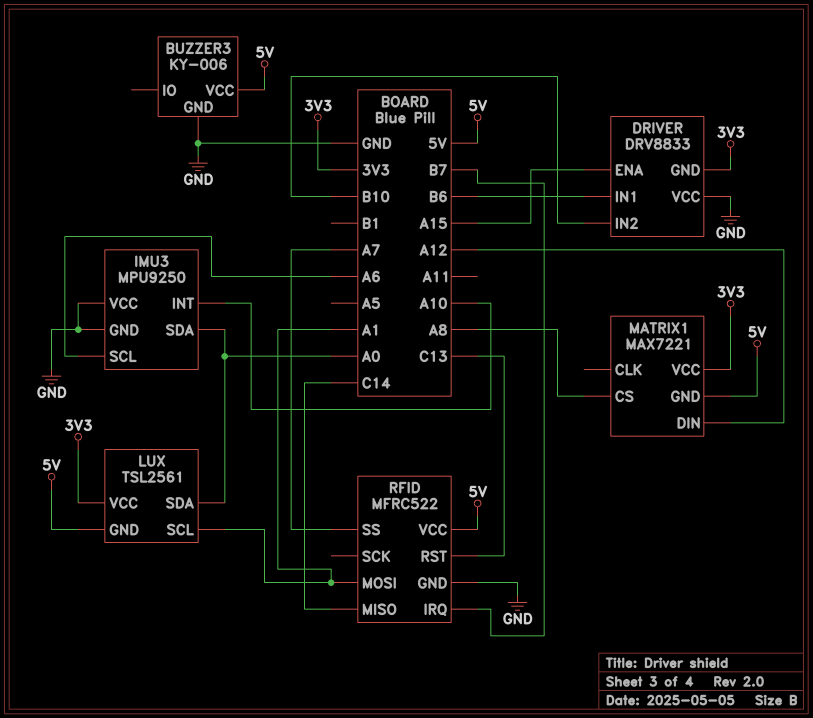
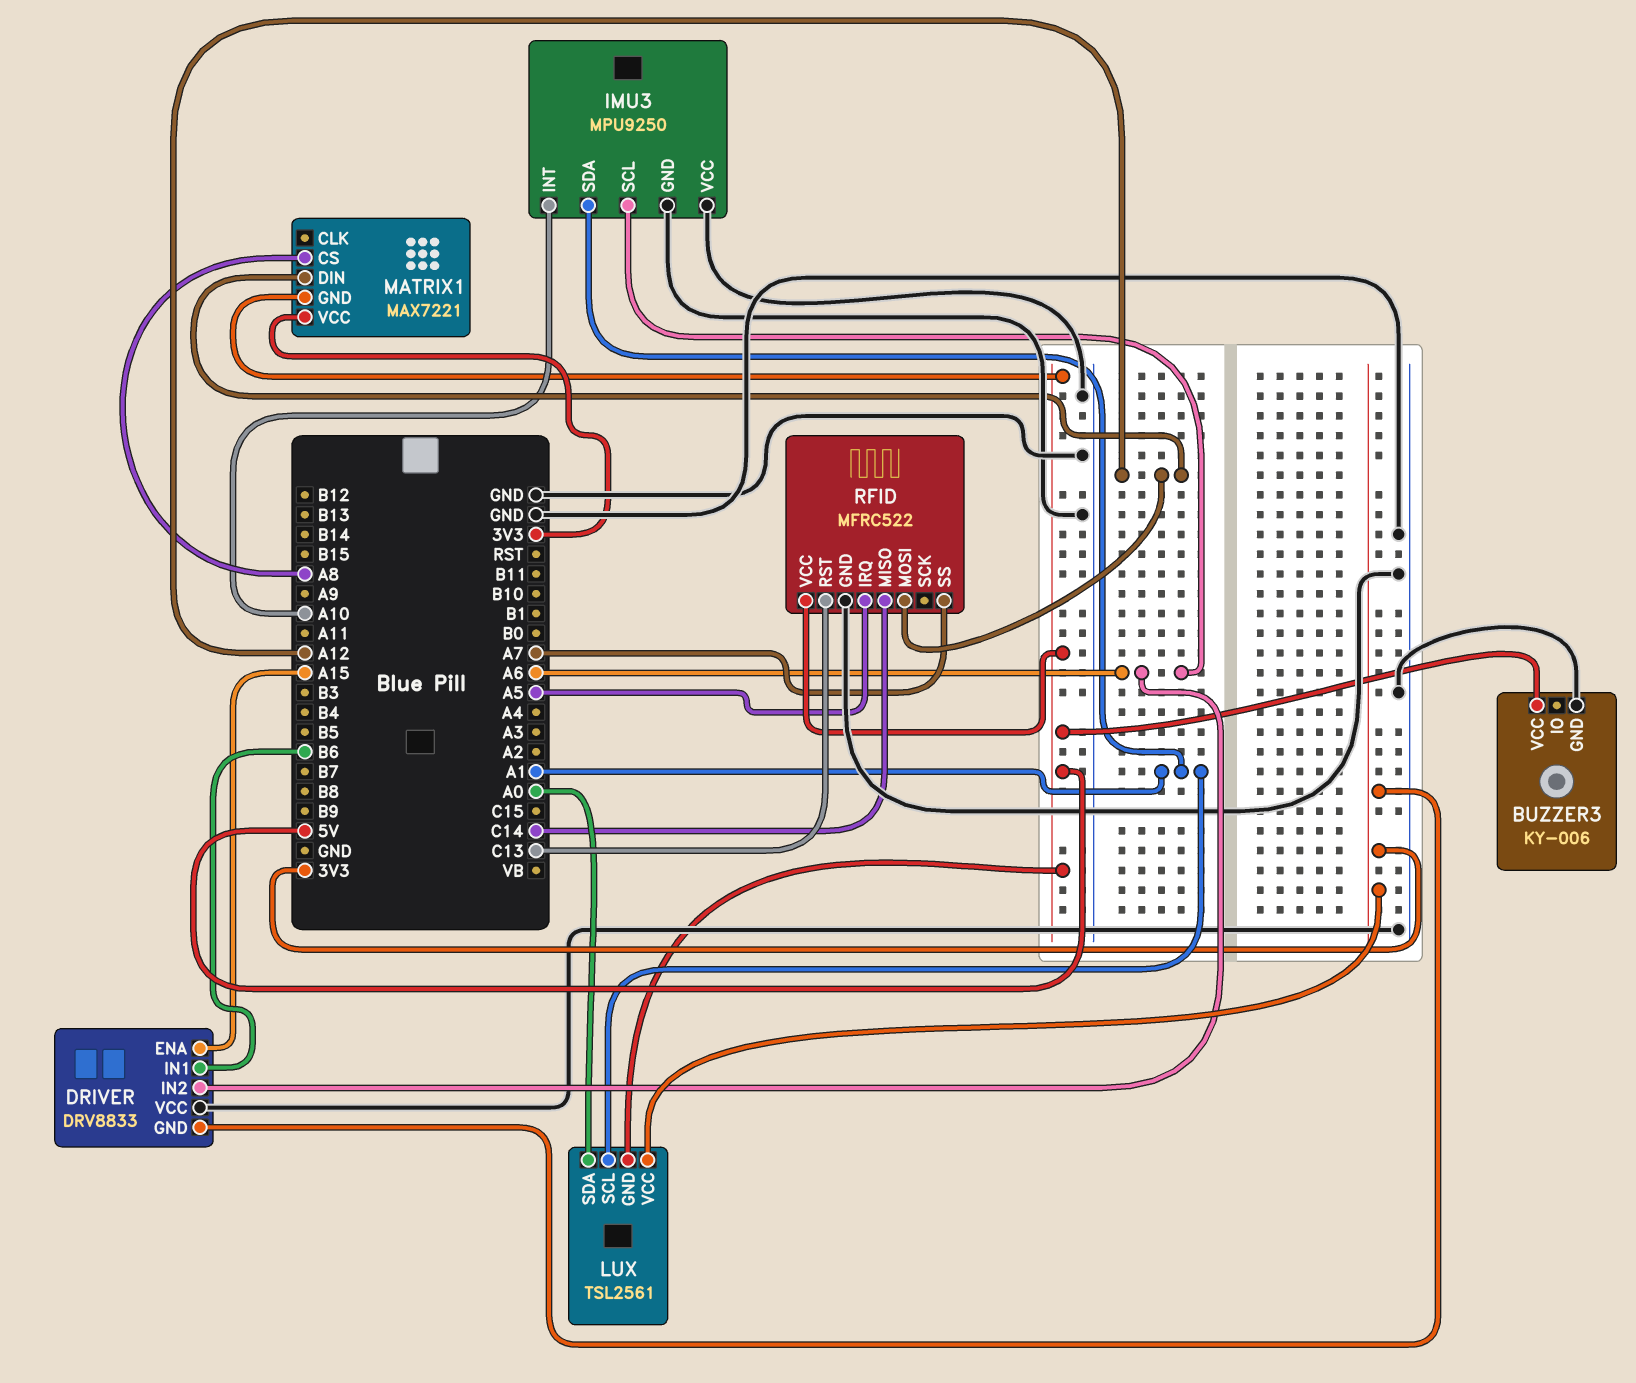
DRIVER pin IN2: B10 -> A6
IMU3 pin SDA: A0 -> A1
RFID pin IRQ: B7 -> A5
RFID pin MOSI: A1 -> A12

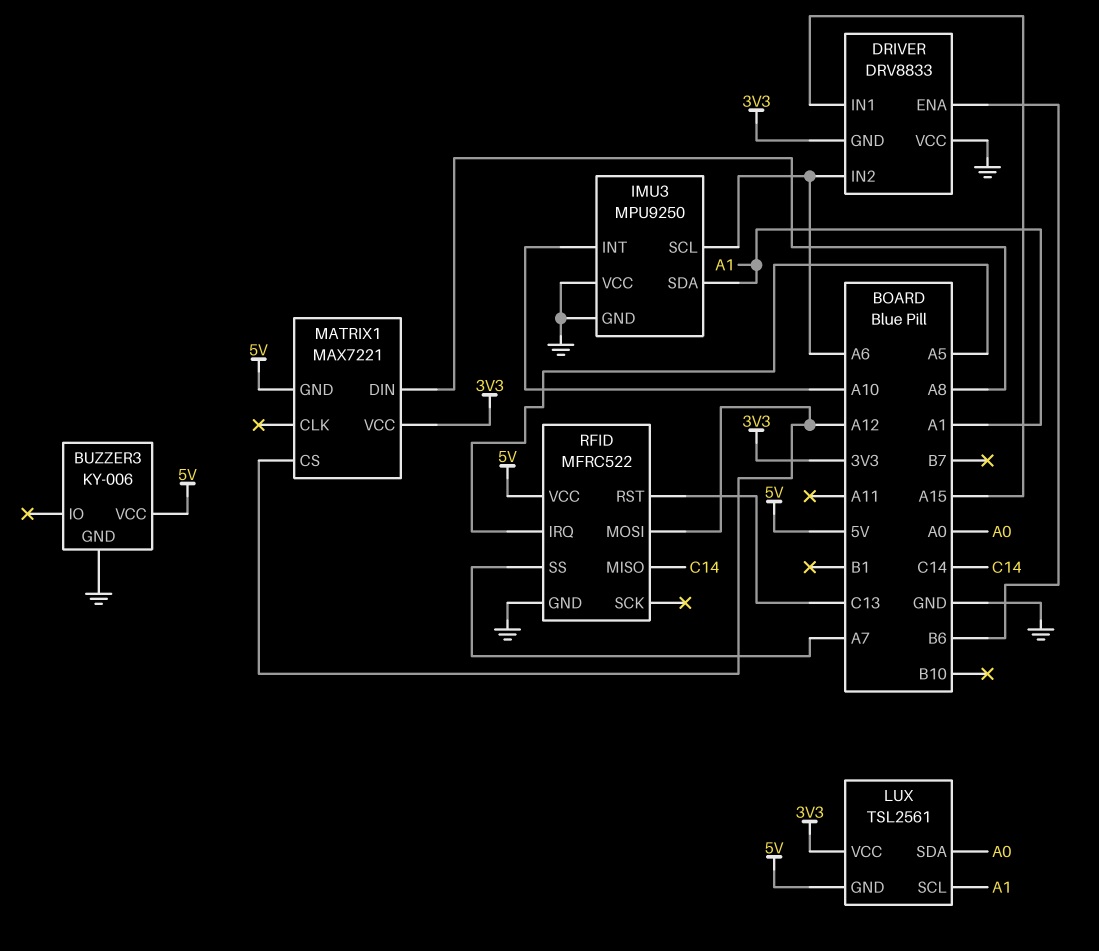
DRIVER pin ENA: A15 -> B6
DRIVER pin IN1: B6 -> A15
MATRIX1 pin CS: A8 -> A12
MATRIX1 pin DIN: A12 -> A8

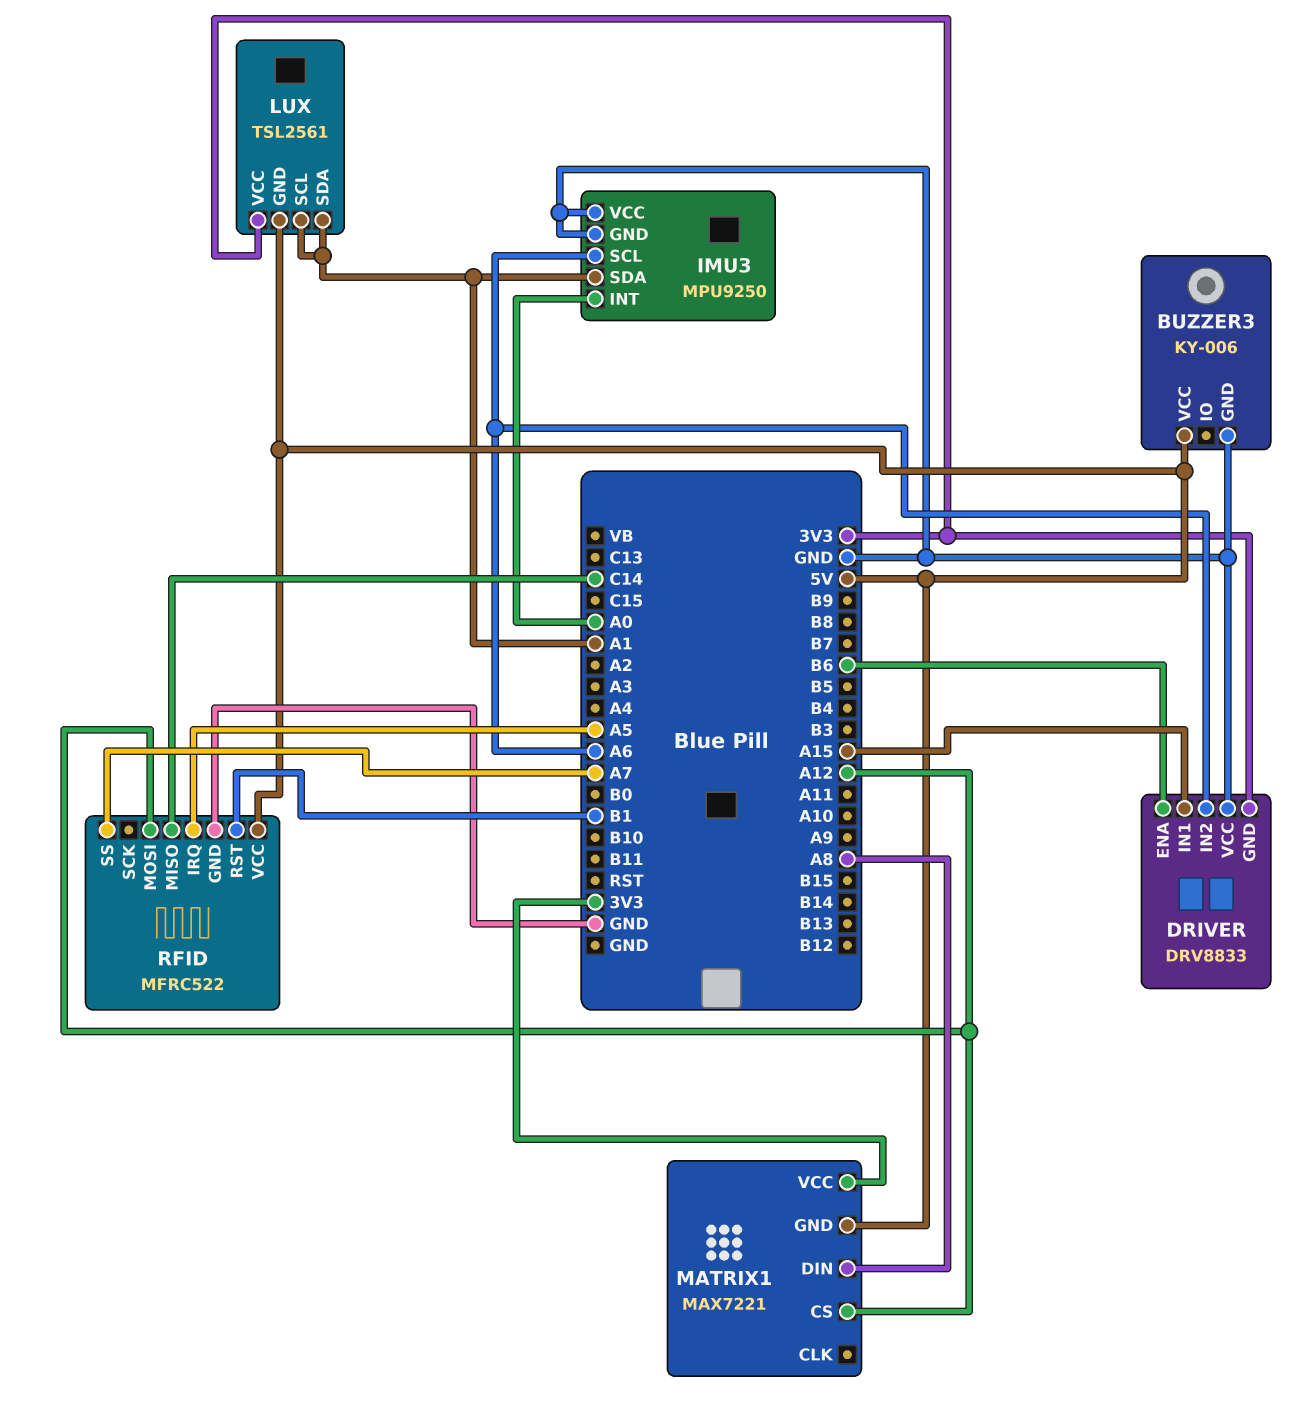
IMU3 pin INT: A10 -> A0
LUX pin SDA: A0 -> A1
RFID pin RST: C13 -> B1

